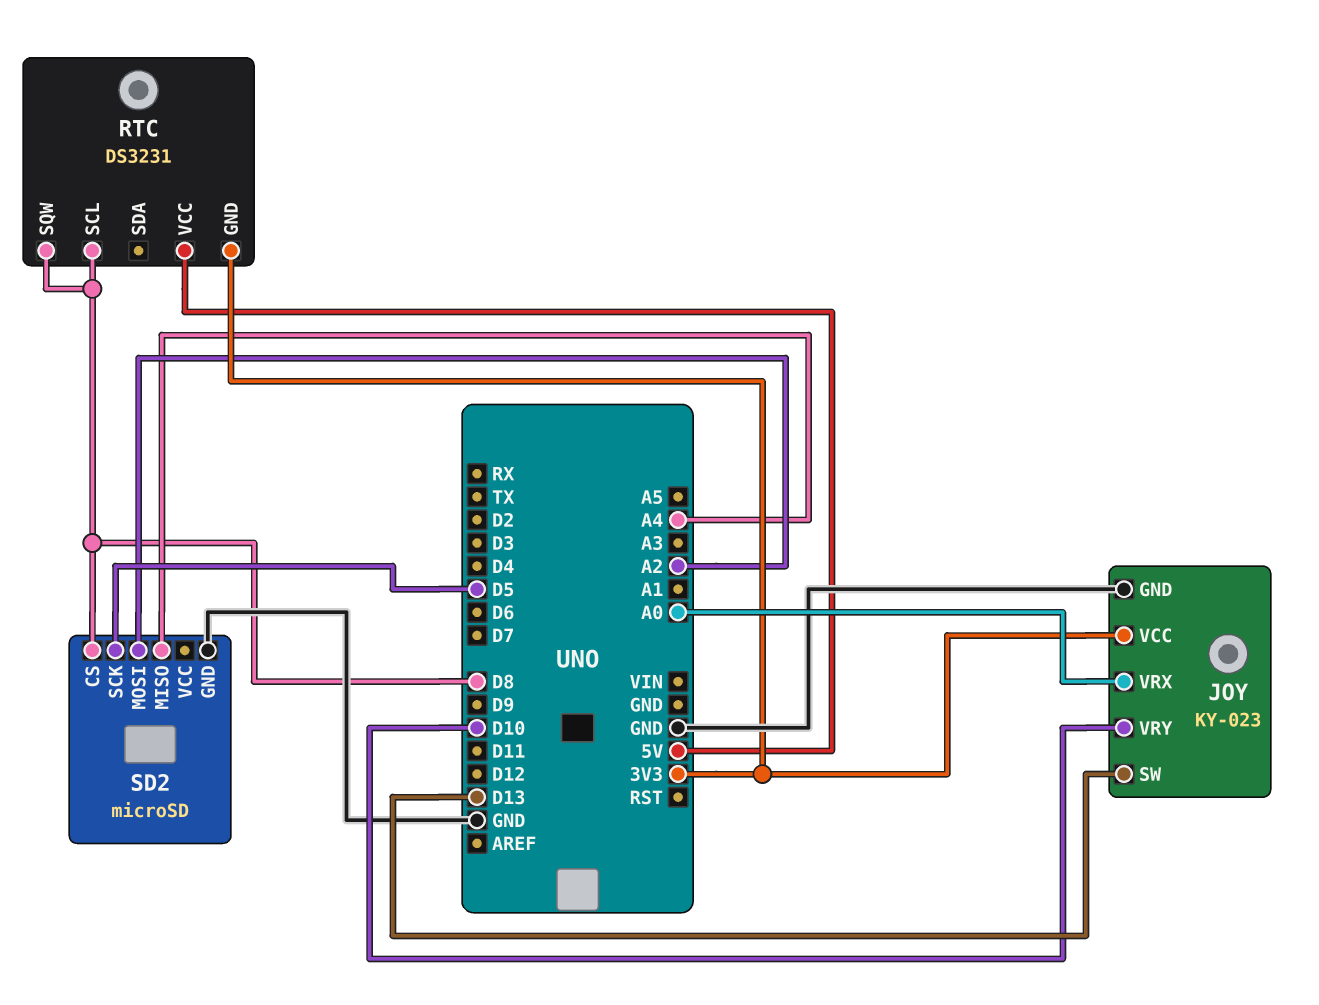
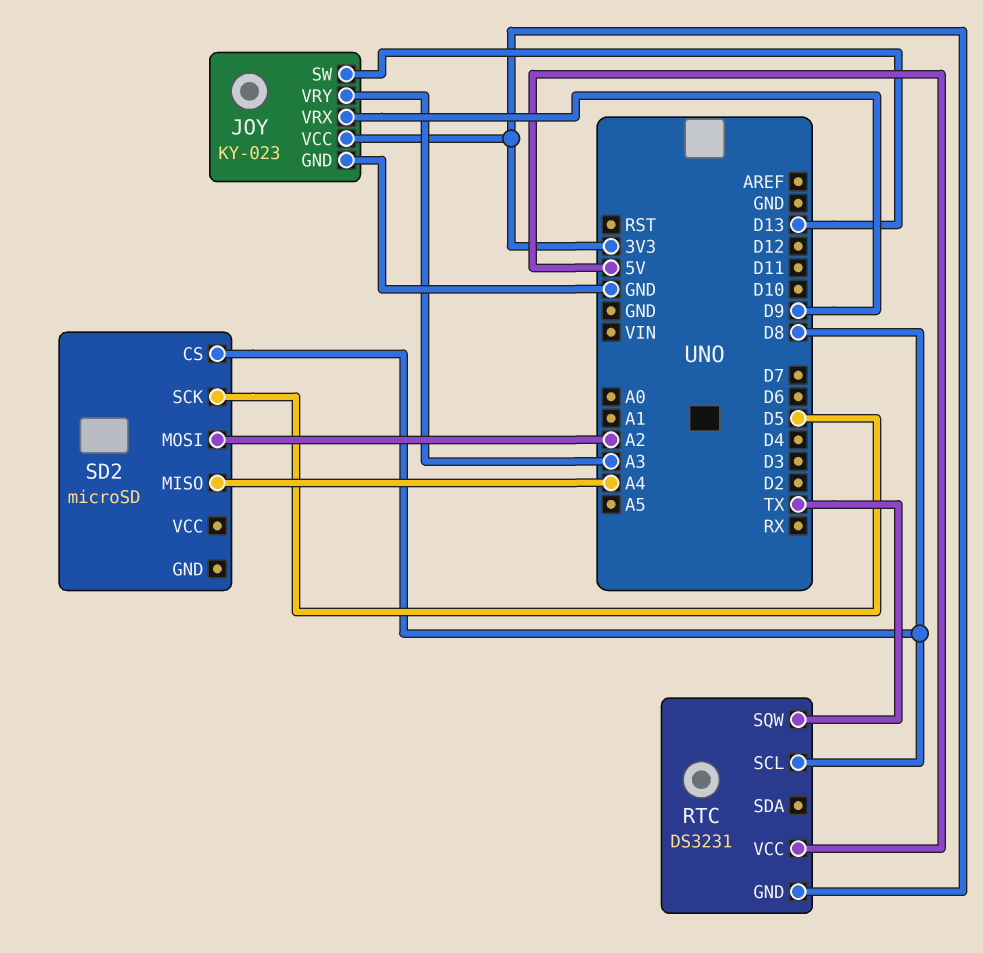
JOY pin VRX: A0 -> D9
JOY pin VRY: D10 -> A3
RTC pin SQW: D8 -> TX
SD2 pin GND: GND -> none

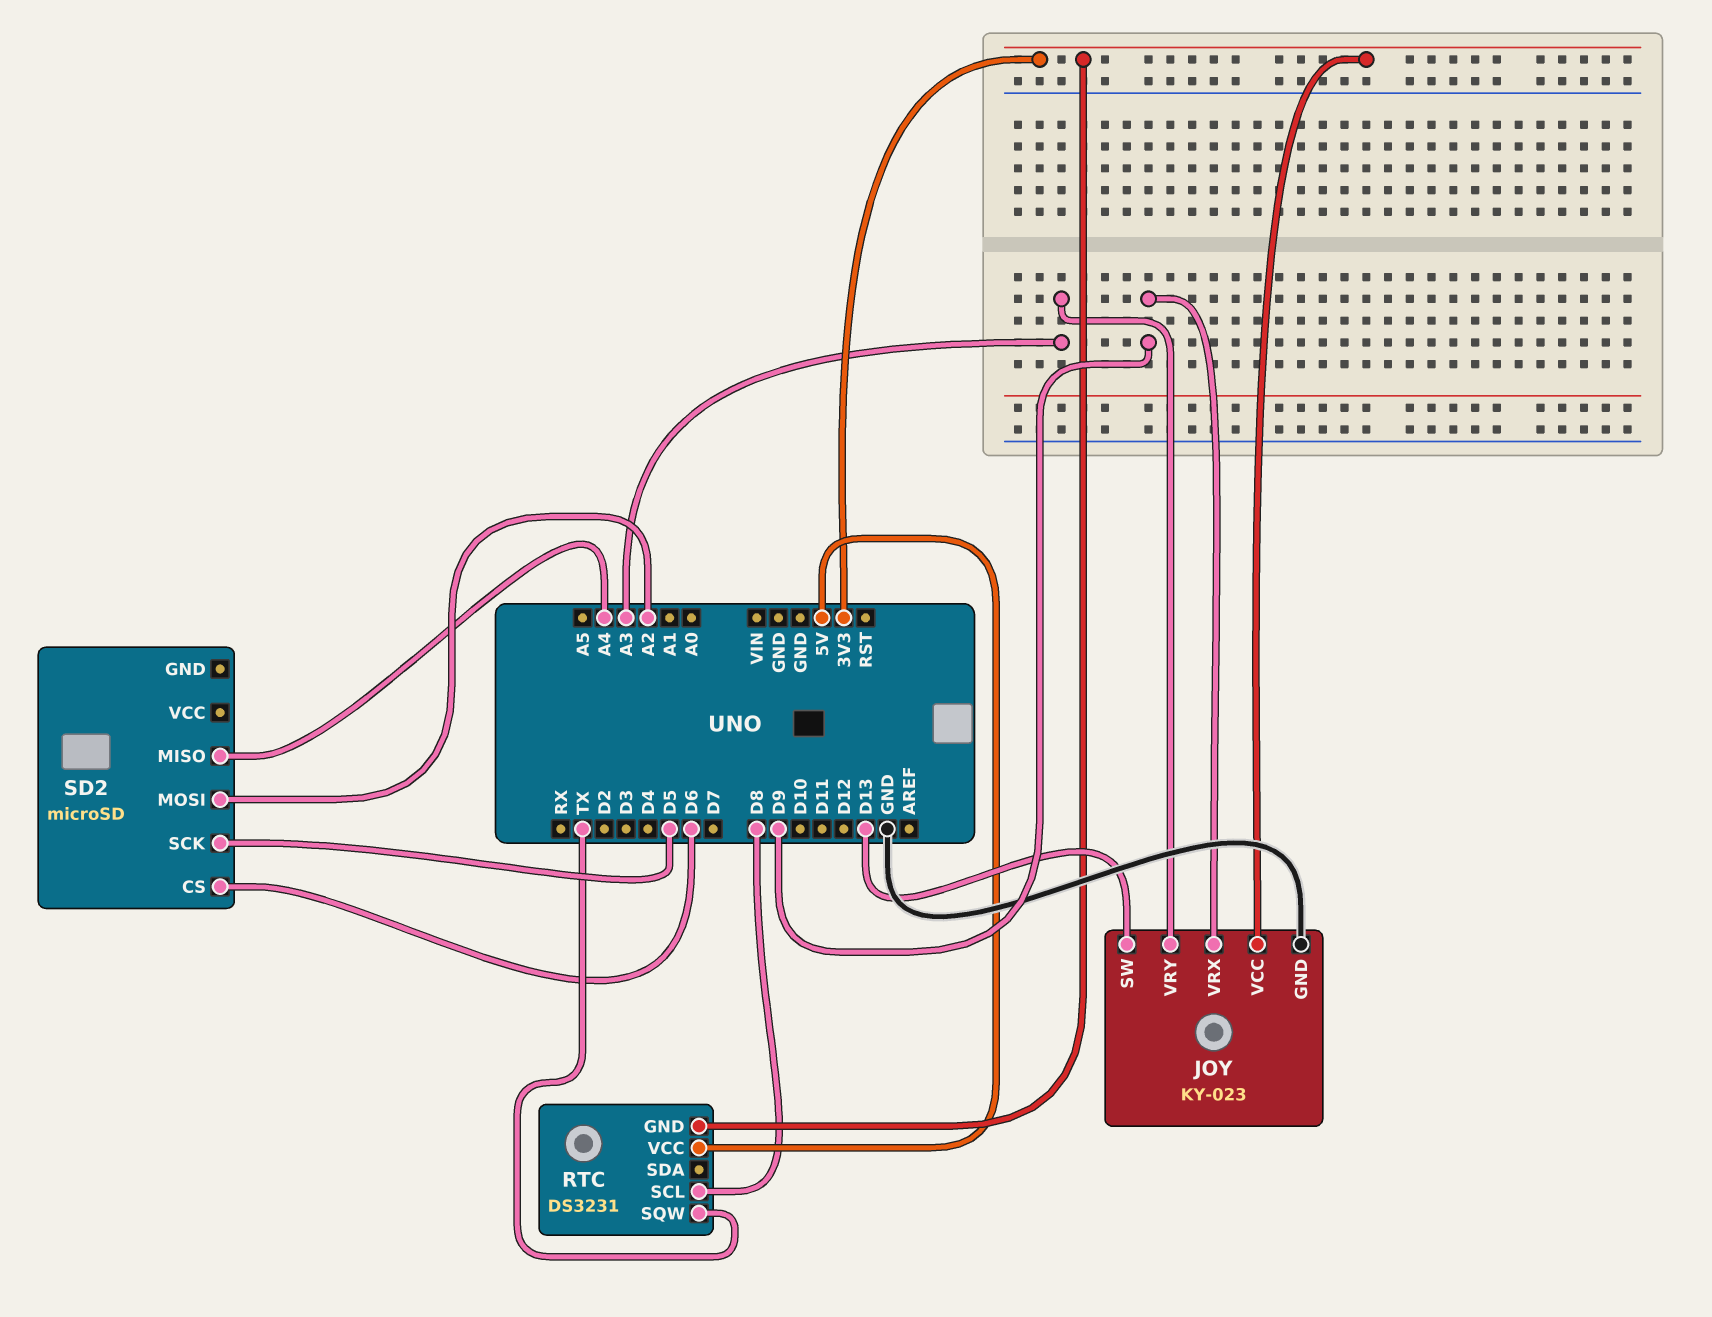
SD2 pin CS: D8 -> D6

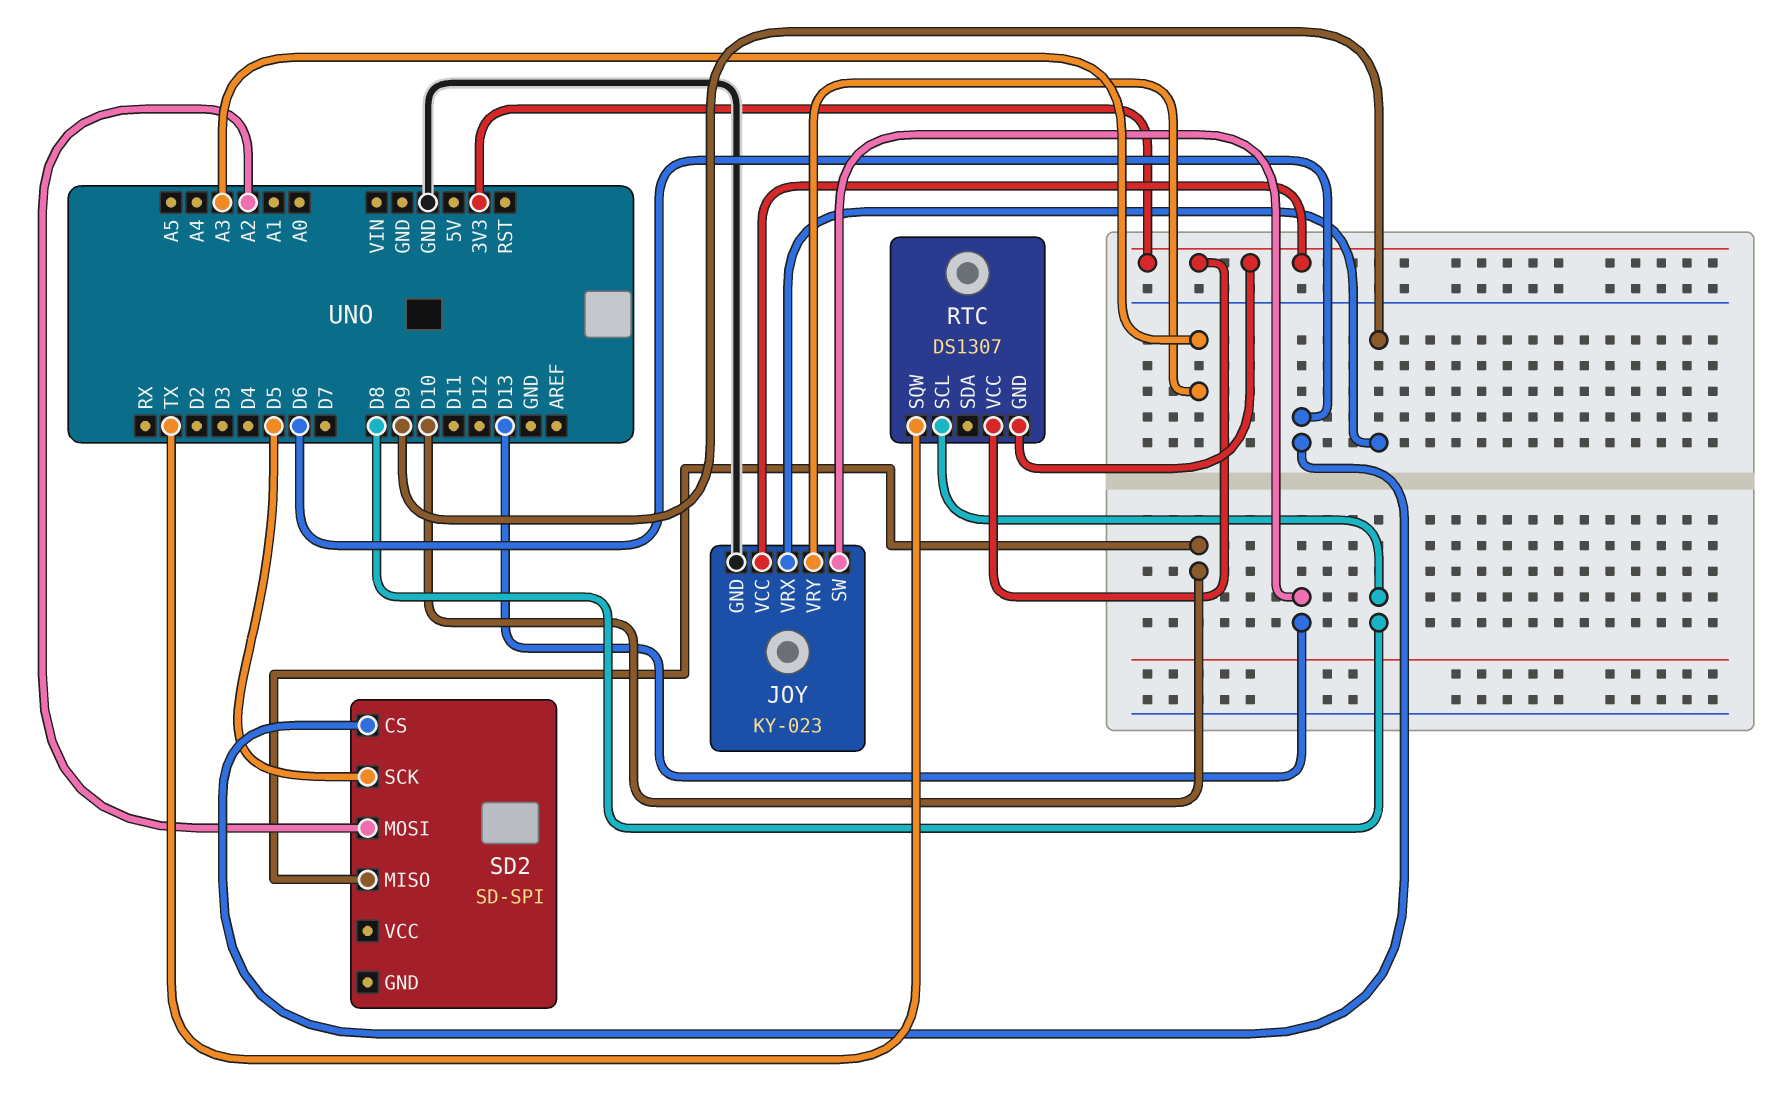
RTC: DS3231 -> DS1307
RTC pin VCC: 5V -> 3V3
SD2: microSD -> SD-SPI
SD2 pin MISO: A4 -> D10

